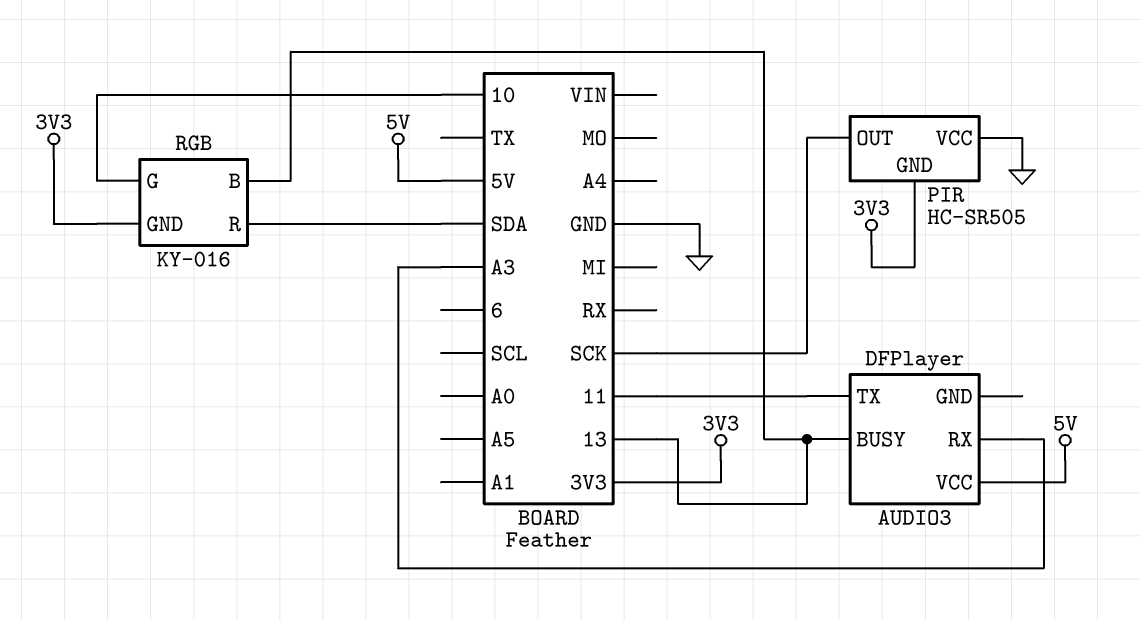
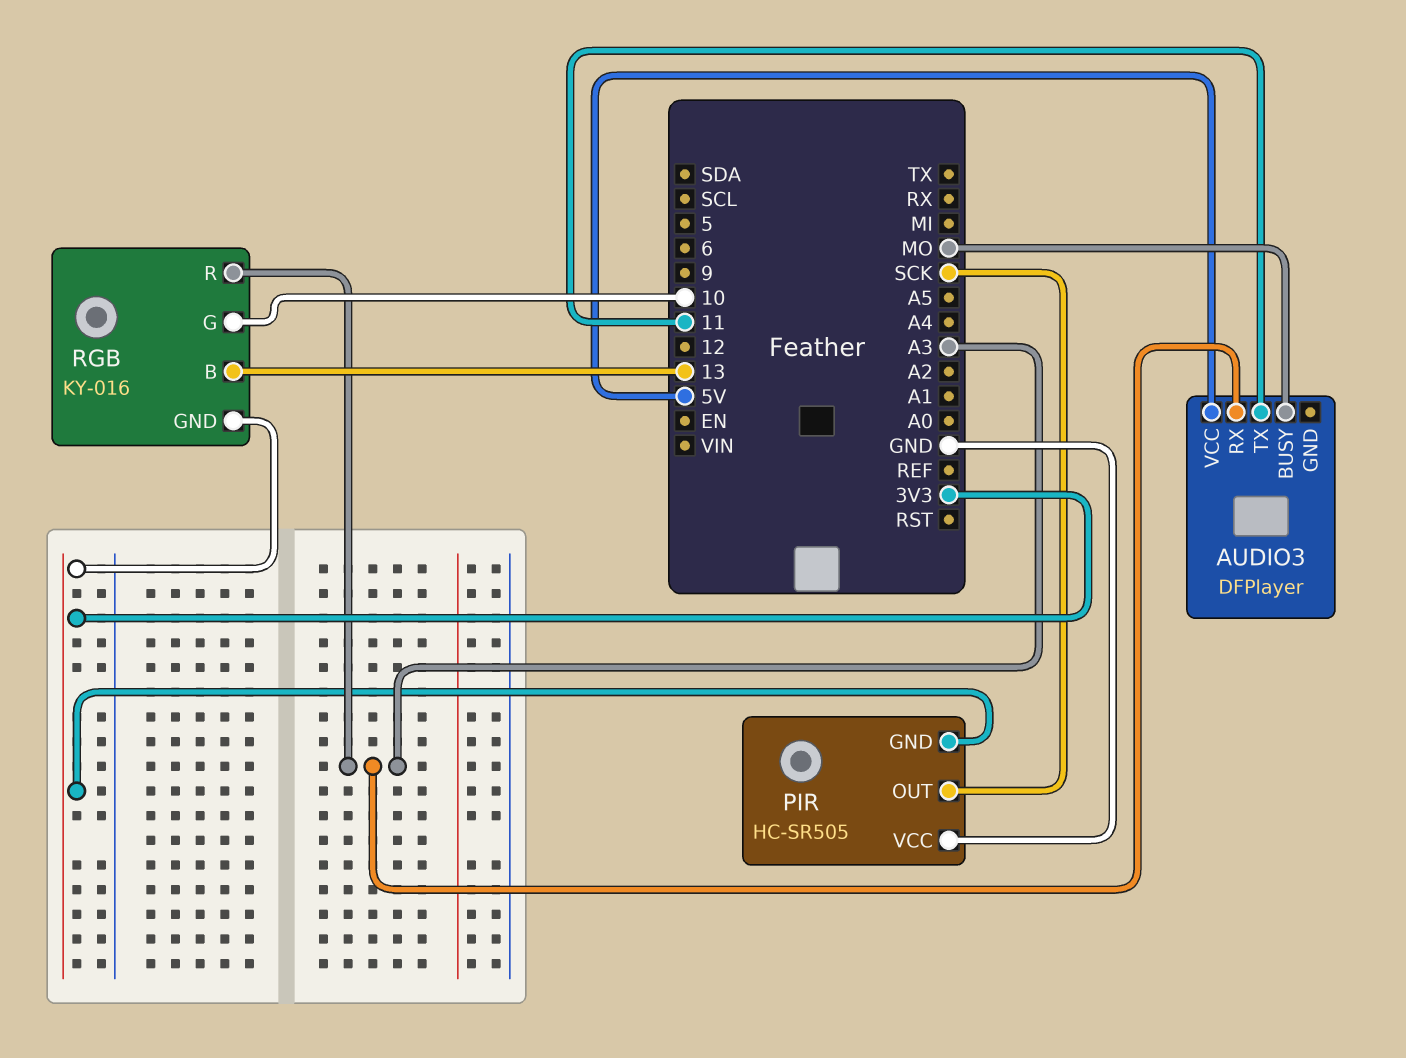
AUDIO3 pin BUSY: 13 -> MO
RGB pin R: SDA -> A3

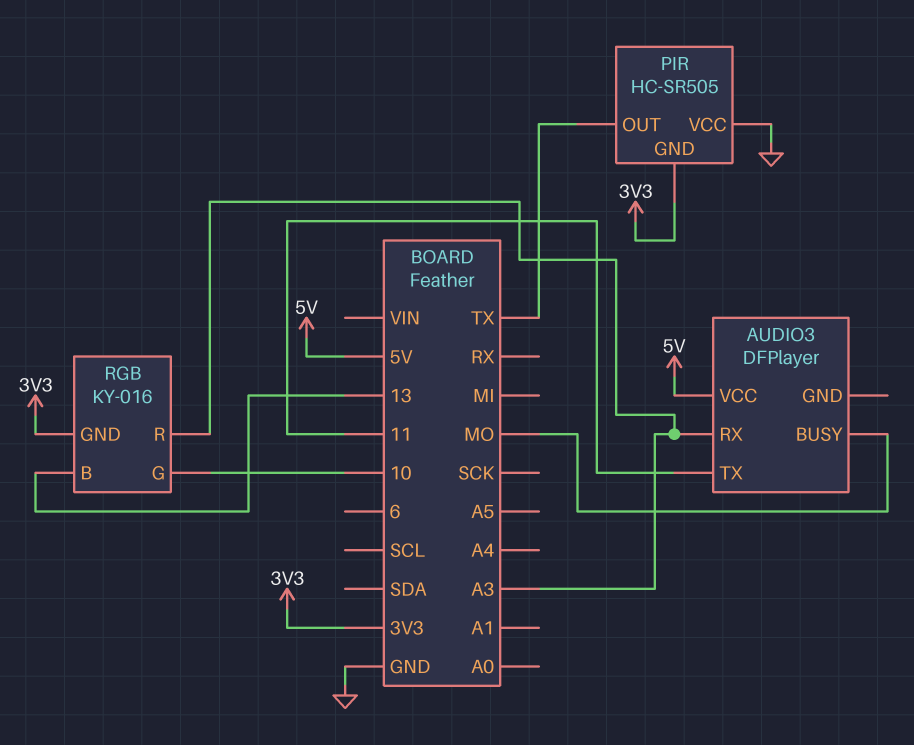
PIR pin OUT: SCK -> TX

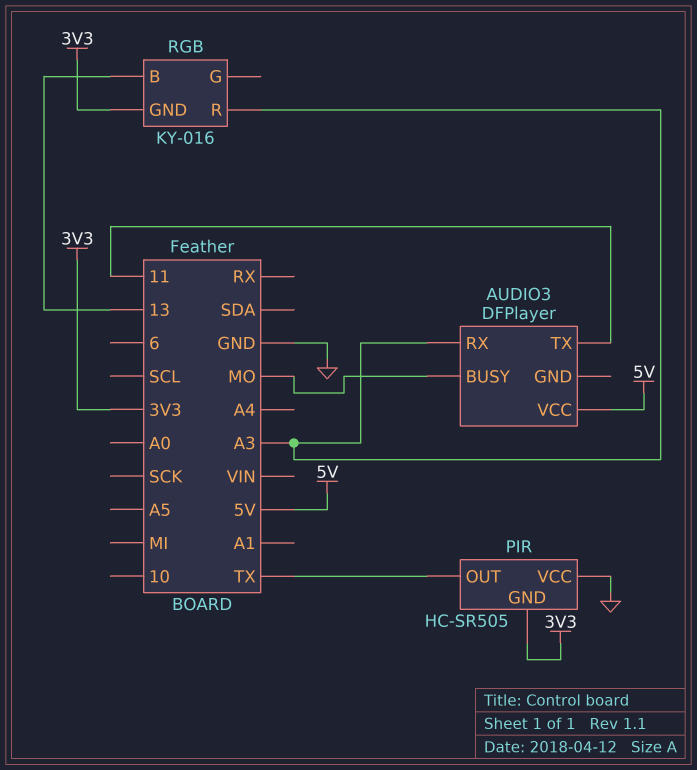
RGB pin G: 10 -> none

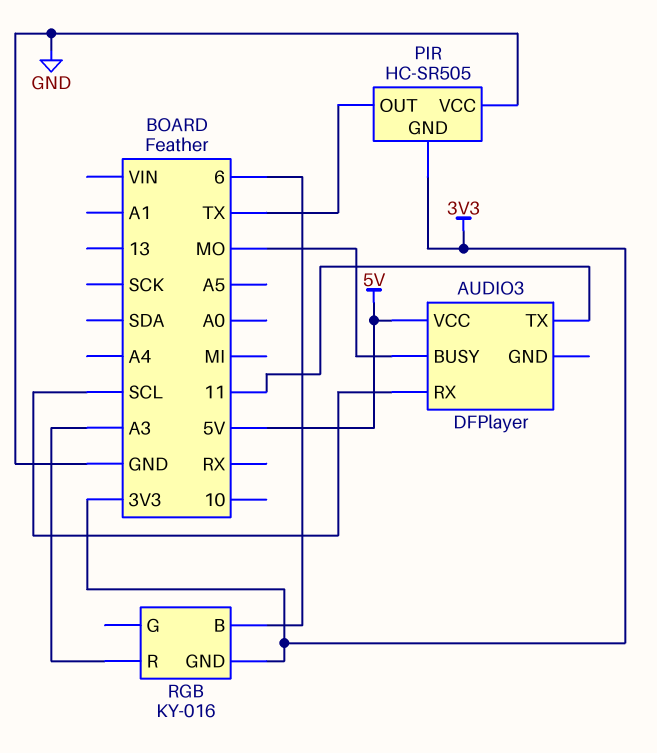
AUDIO3 pin RX: A3 -> SCL
RGB pin B: 13 -> 6

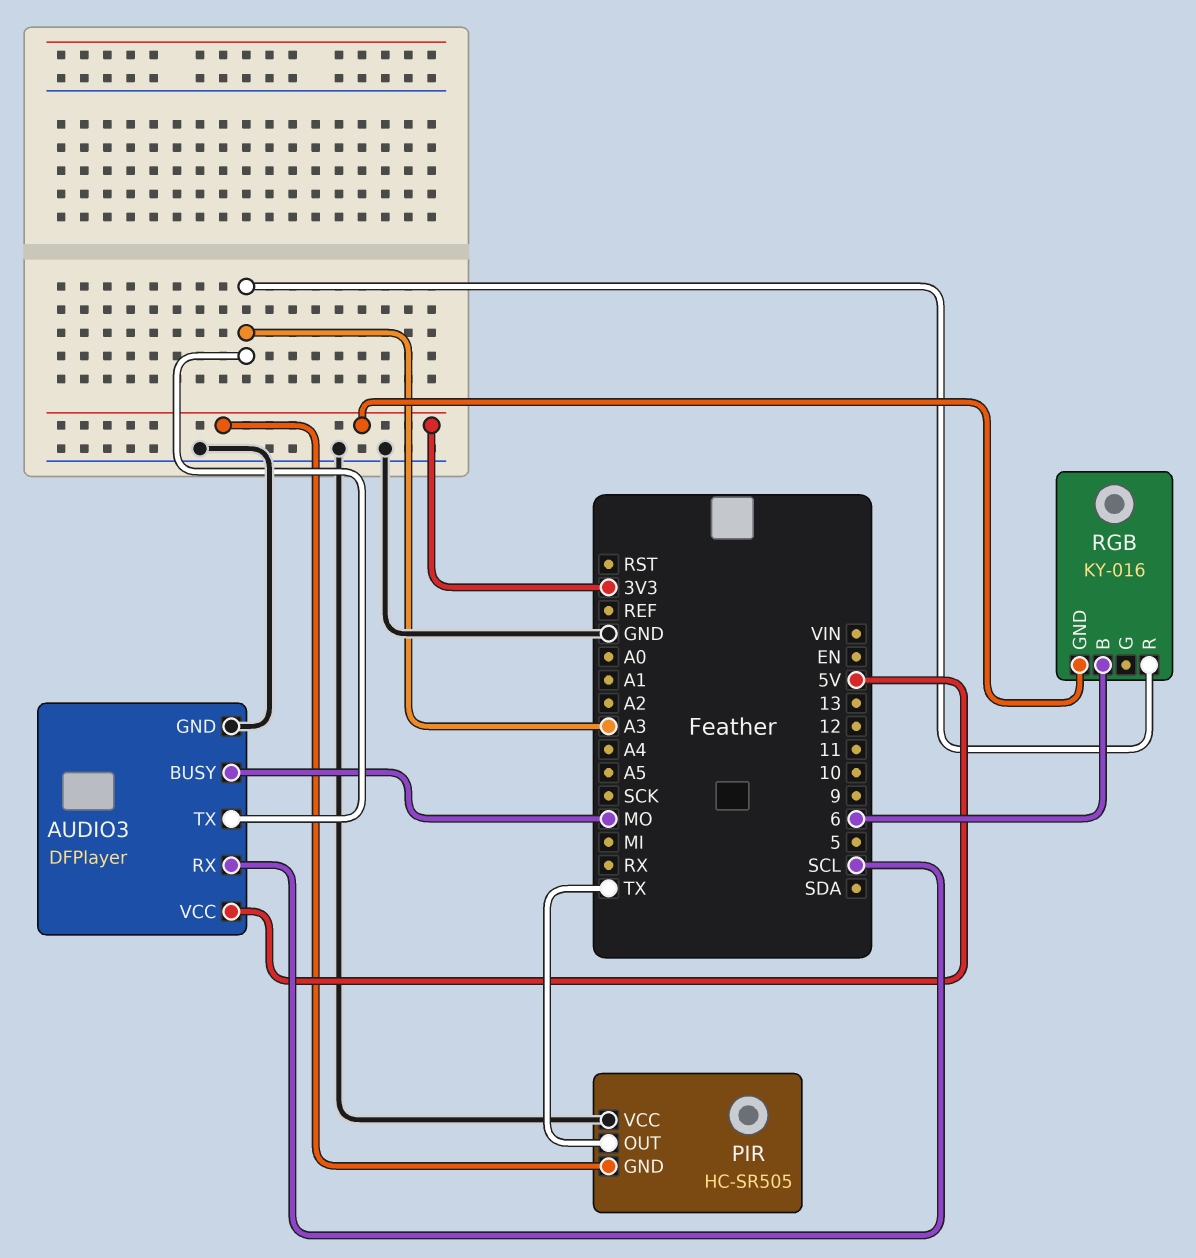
AUDIO3 pin GND: none -> GND
AUDIO3 pin TX: 11 -> A3

